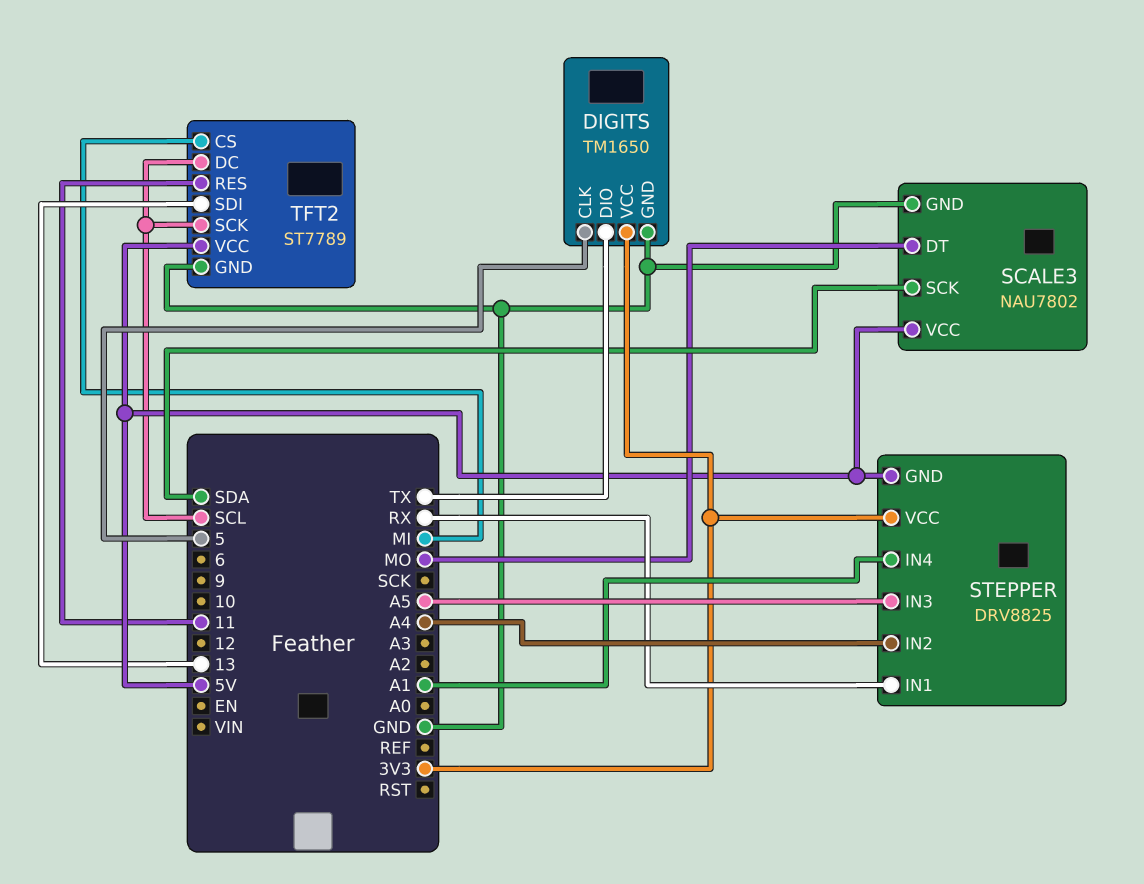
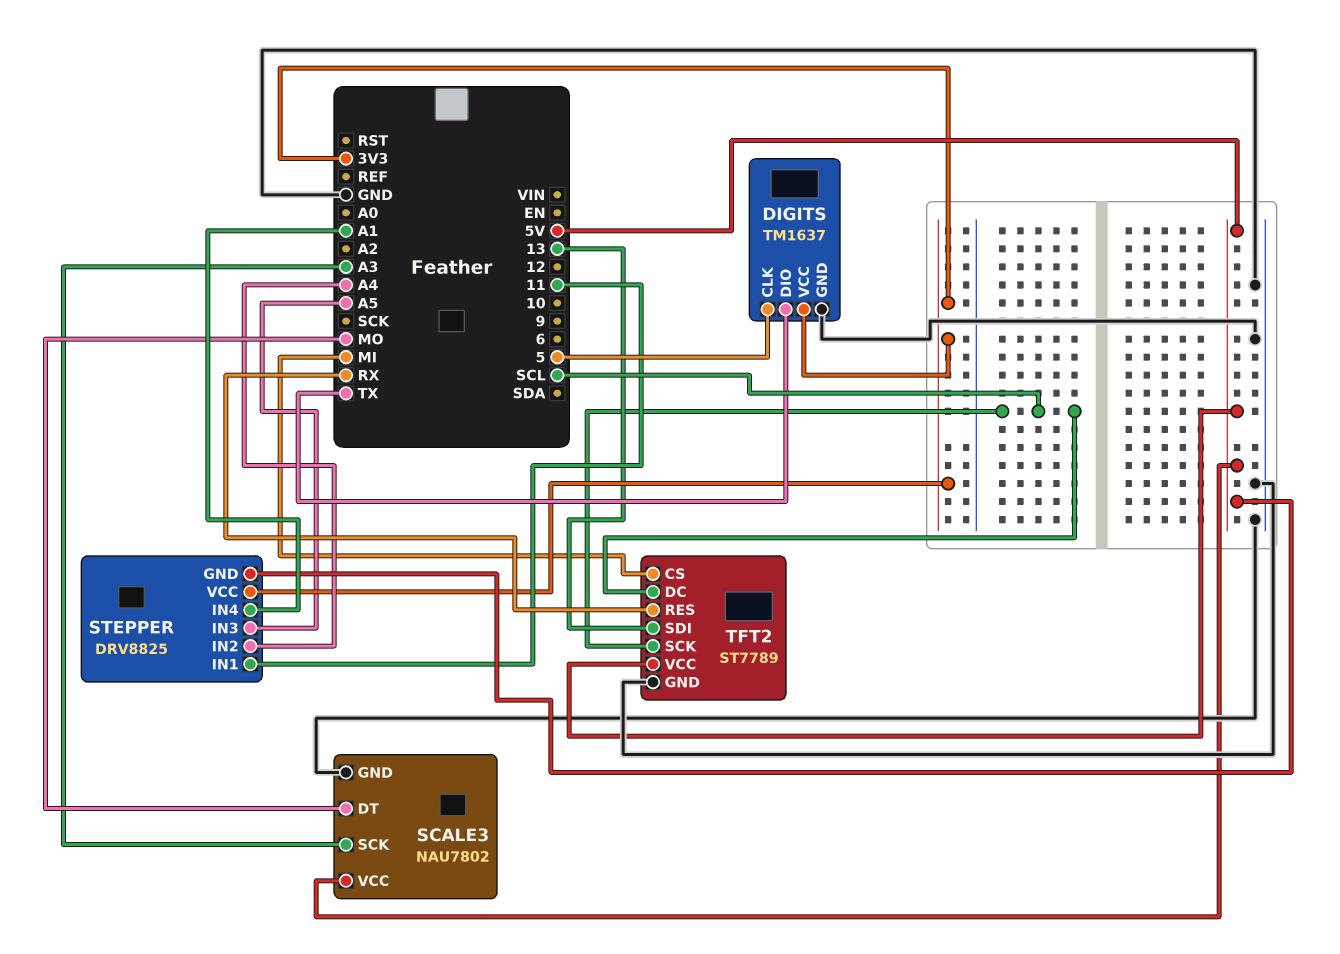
DIGITS: TM1650 -> TM1637
SCALE3 pin SCK: SDA -> A3
STEPPER pin IN1: RX -> 11
TFT2 pin RES: 11 -> RX

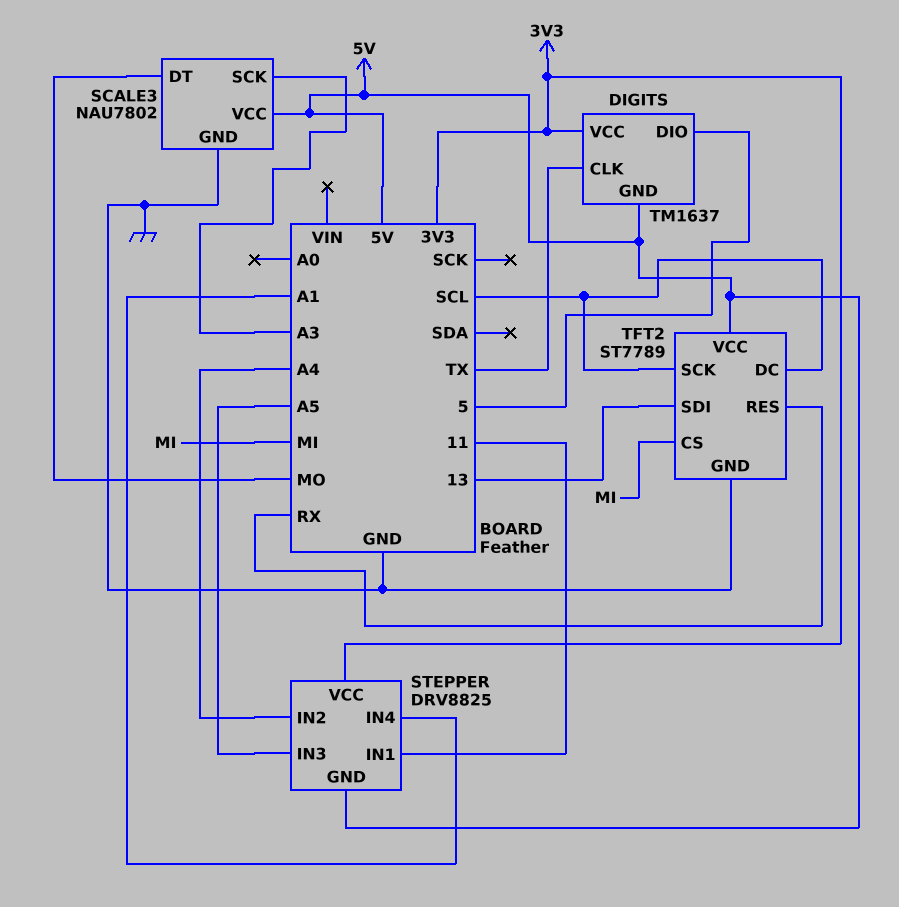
DIGITS pin CLK: 5 -> TX
DIGITS pin DIO: TX -> 5
DIGITS pin GND: GND -> 5V

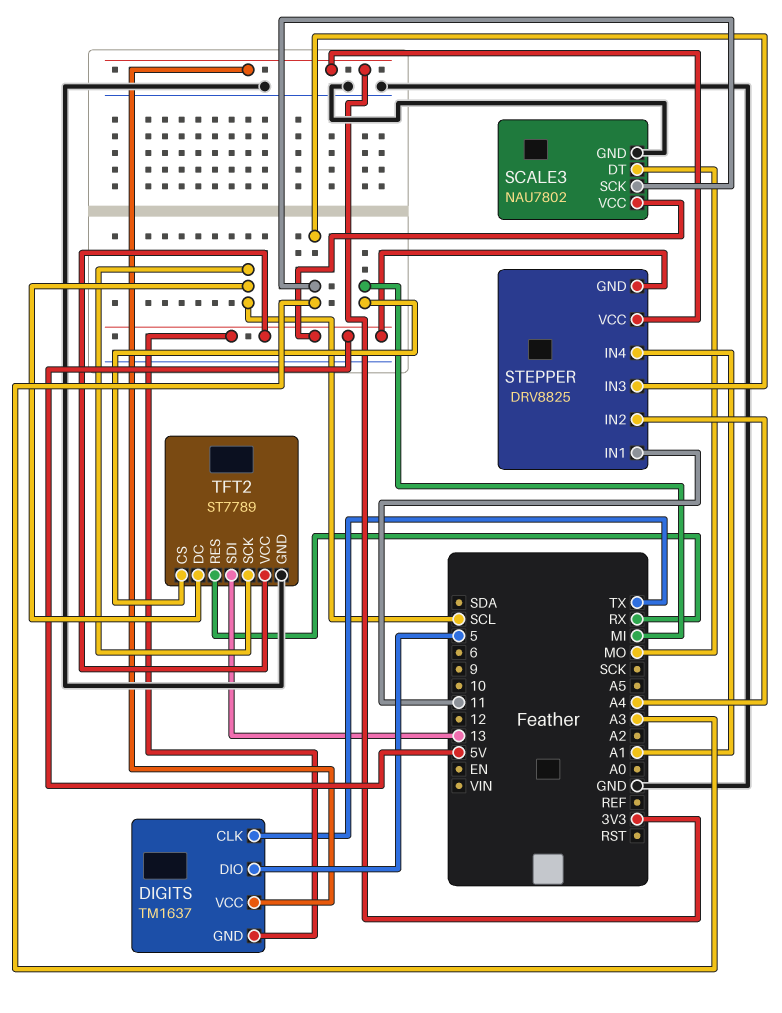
STEPPER pin IN3: A5 -> A3

